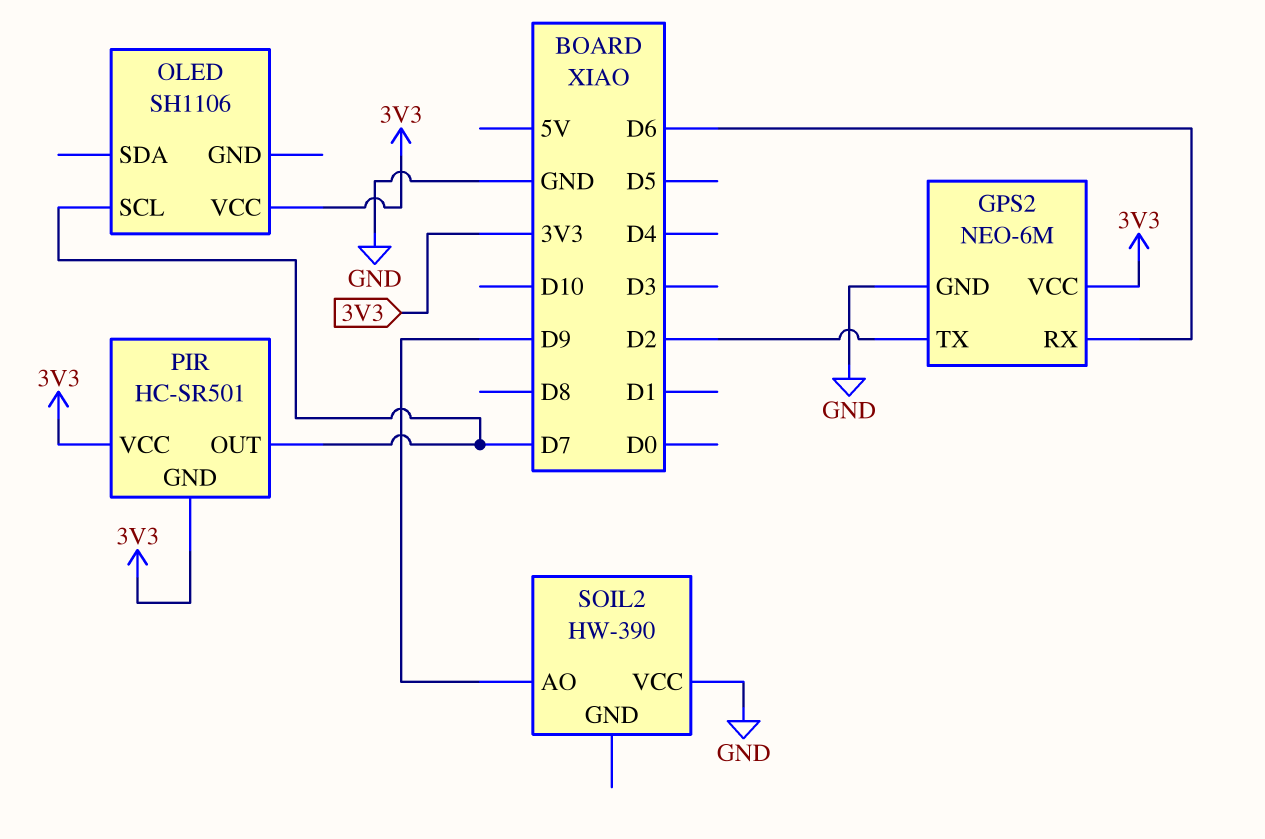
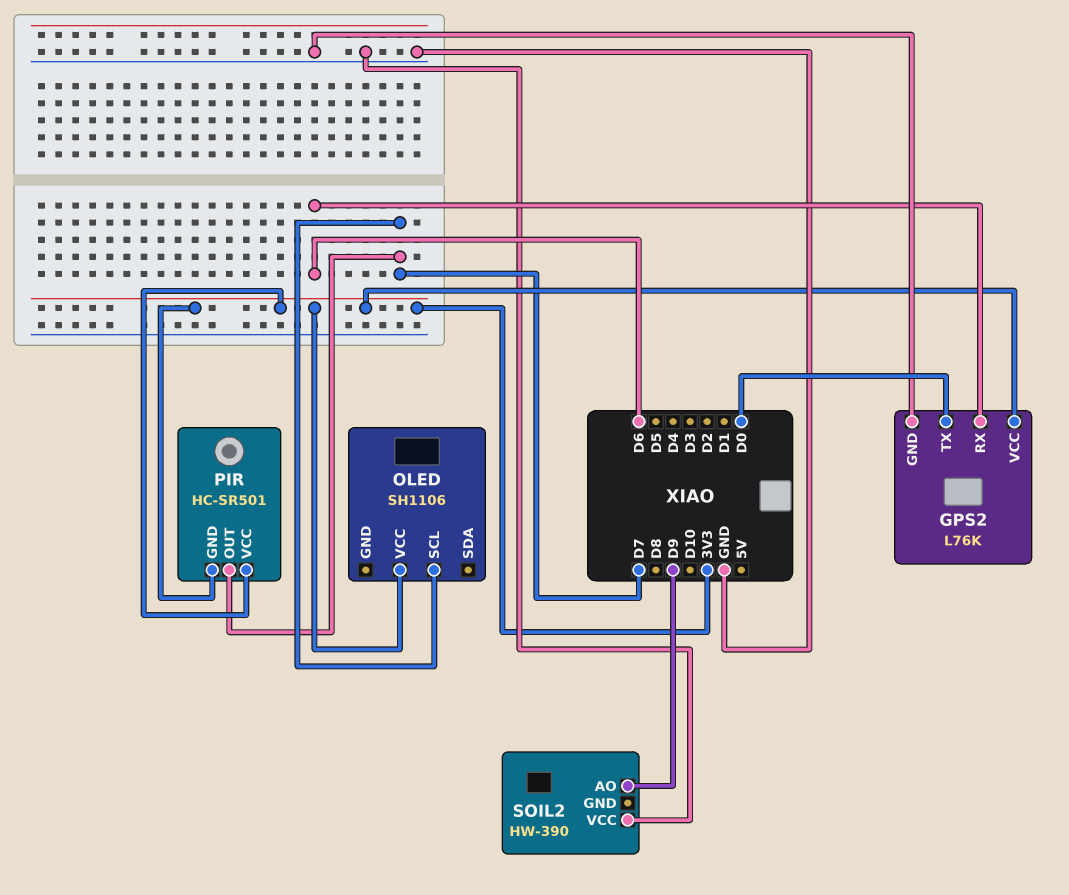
GPS2: NEO-6M -> L76K
GPS2 pin TX: D2 -> D0

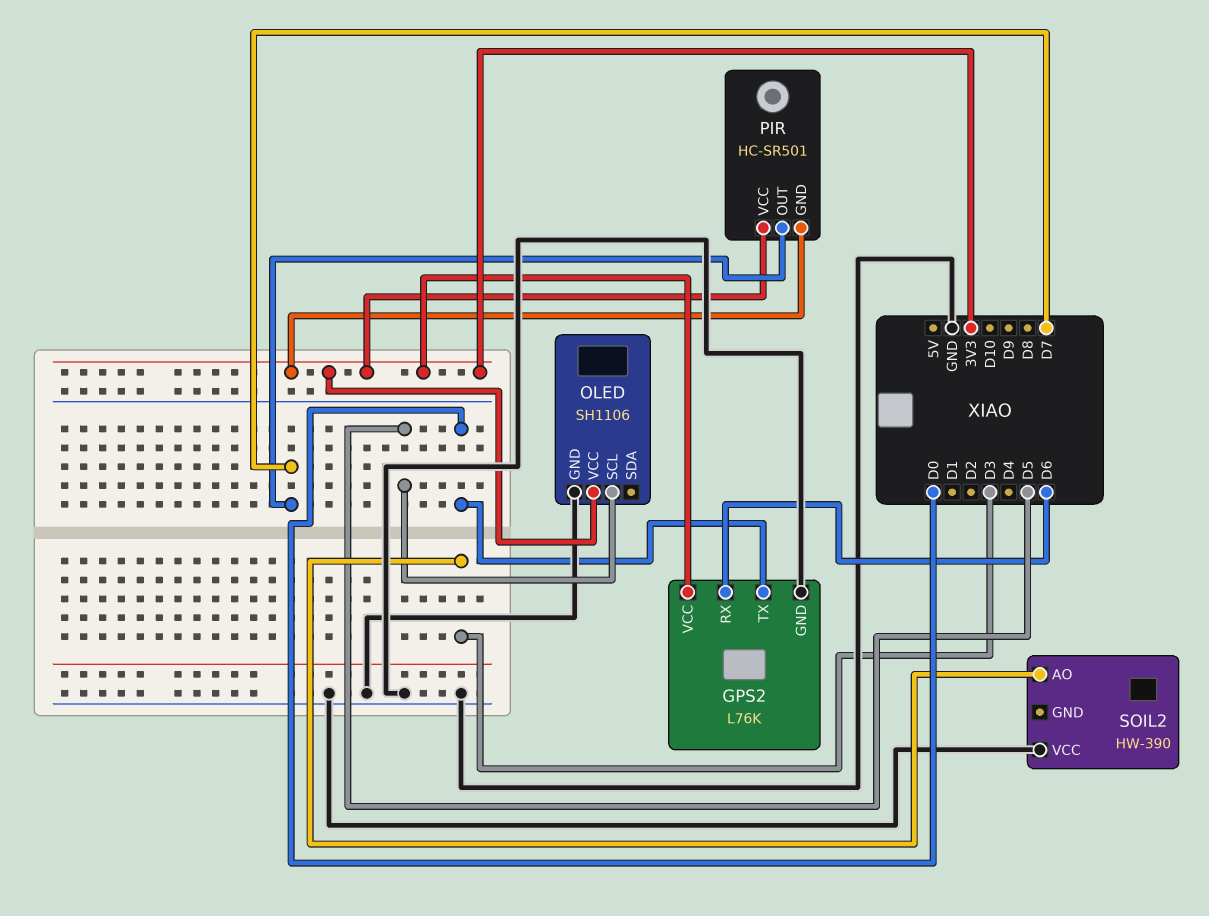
OLED pin GND: none -> GND
OLED pin SCL: D7 -> D5
SOIL2 pin AO: D9 -> D3

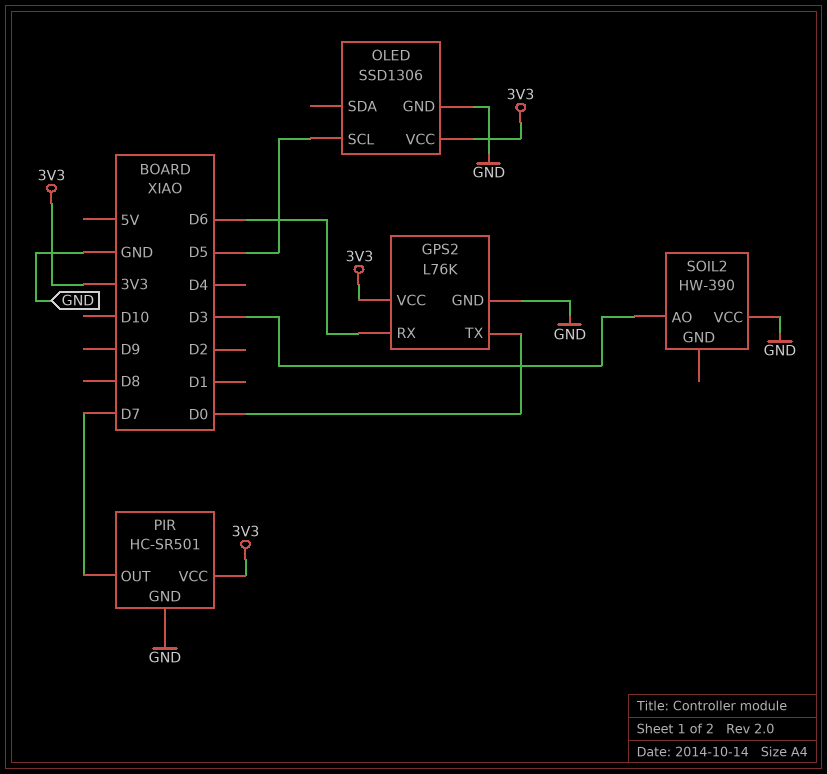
OLED: SH1106 -> SSD1306
PIR pin GND: 3V3 -> GND

